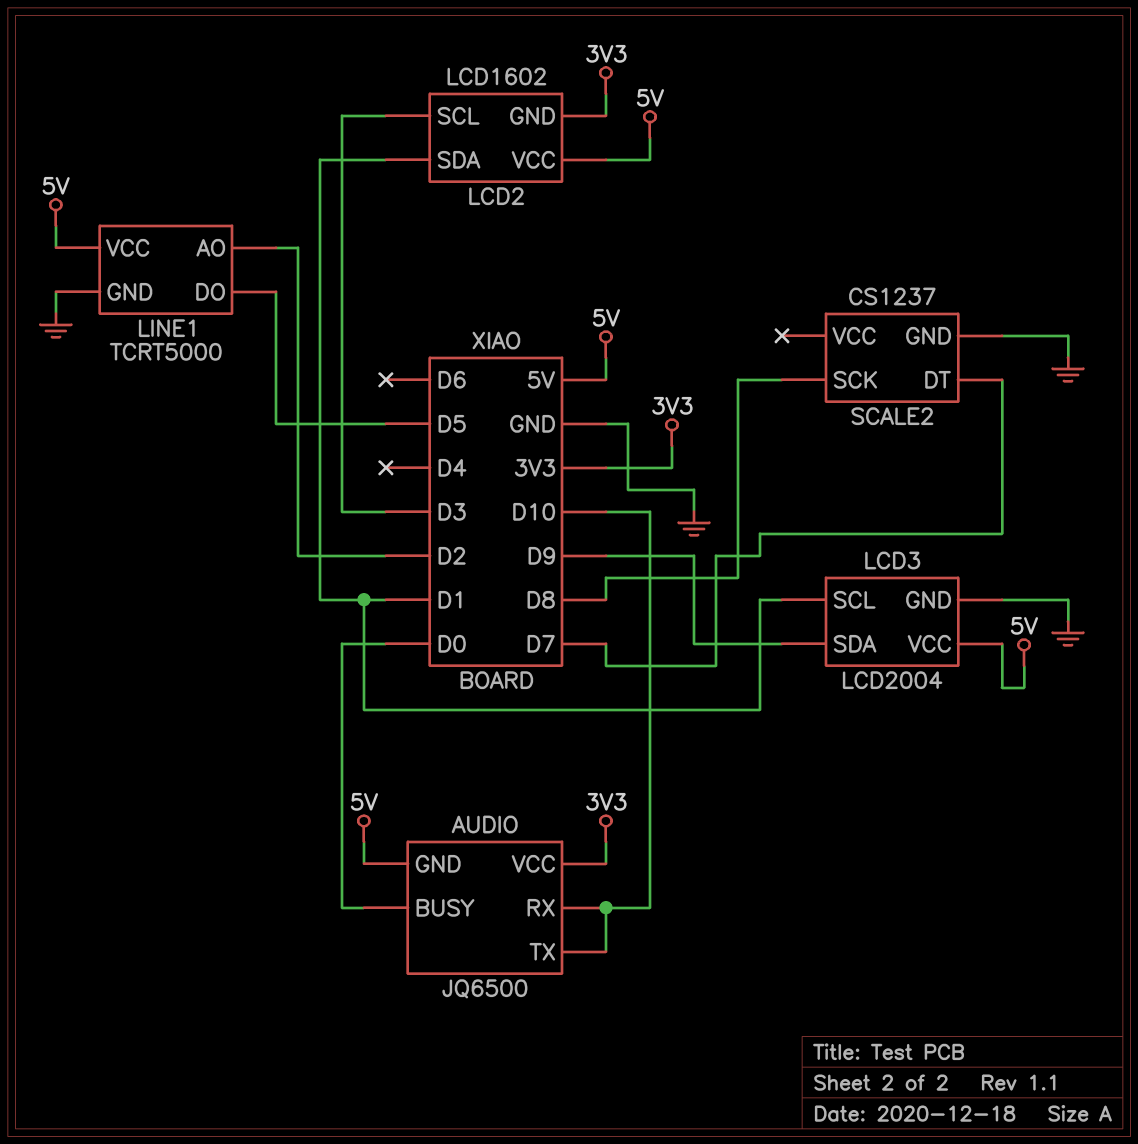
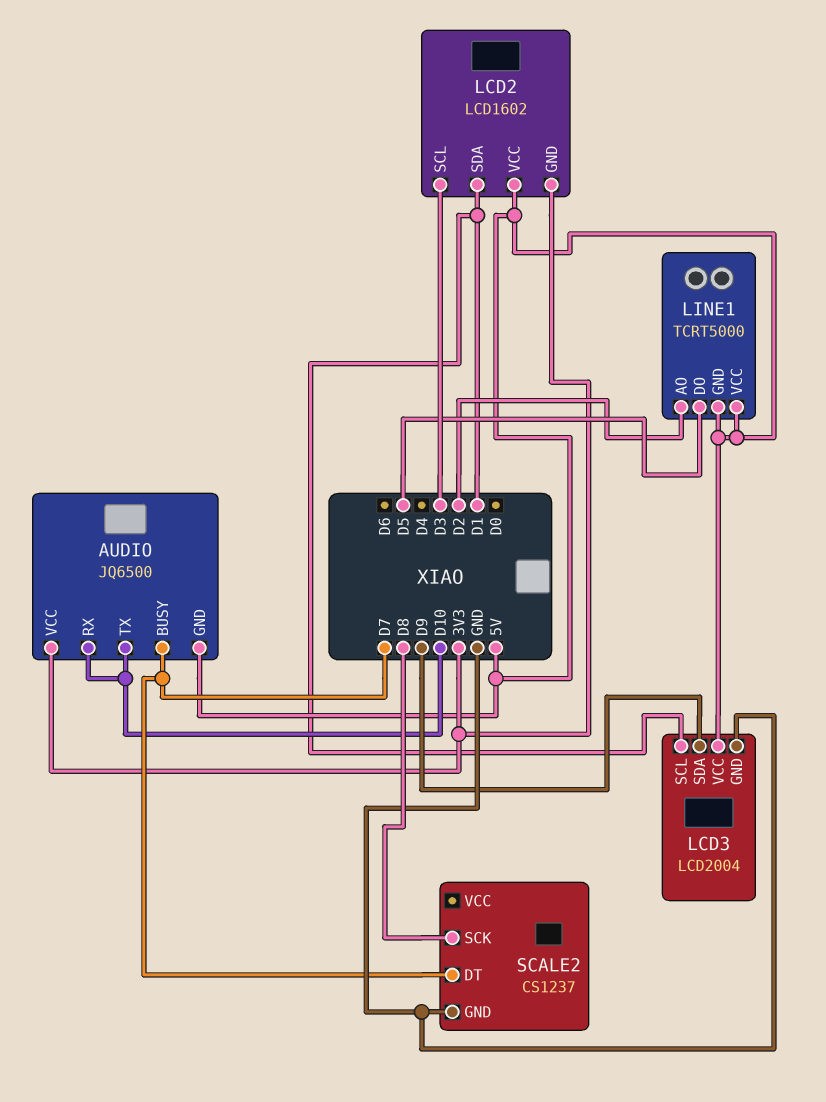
AUDIO pin BUSY: D0 -> D7
LINE1 pin GND: GND -> 5V

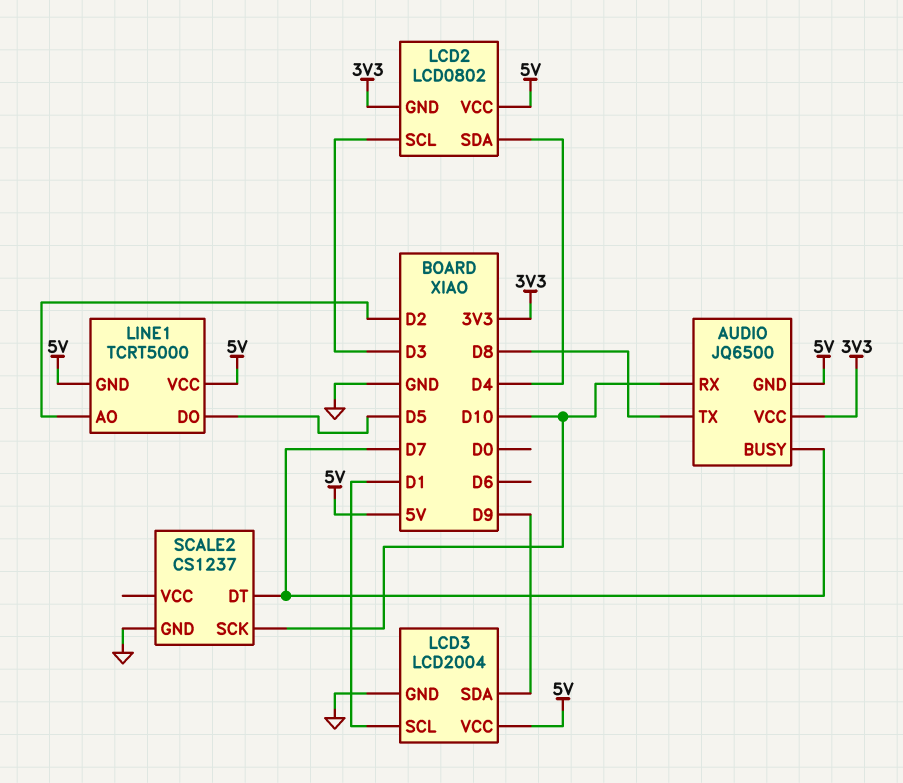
AUDIO pin TX: D10 -> D8
LCD2: LCD1602 -> LCD0802
LCD2 pin SDA: D1 -> D4
SCALE2 pin SCK: D8 -> D10

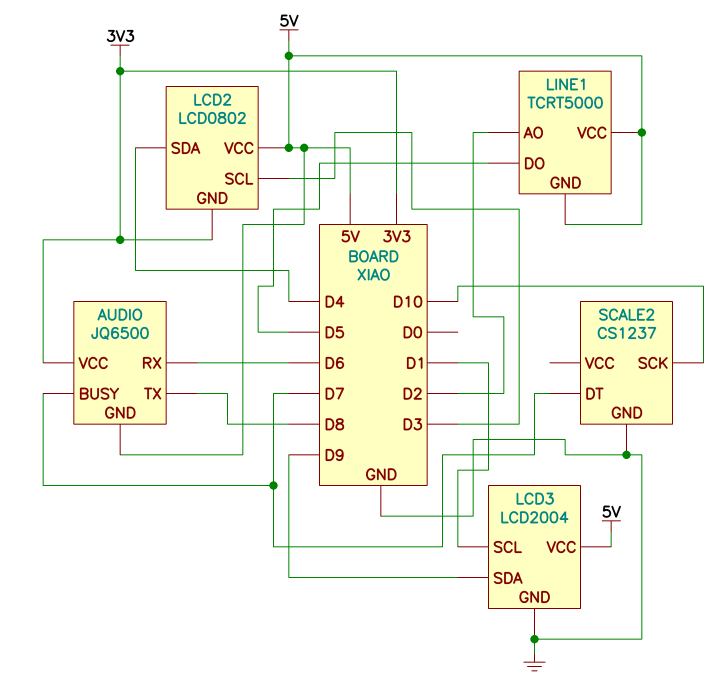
AUDIO pin RX: D10 -> D6

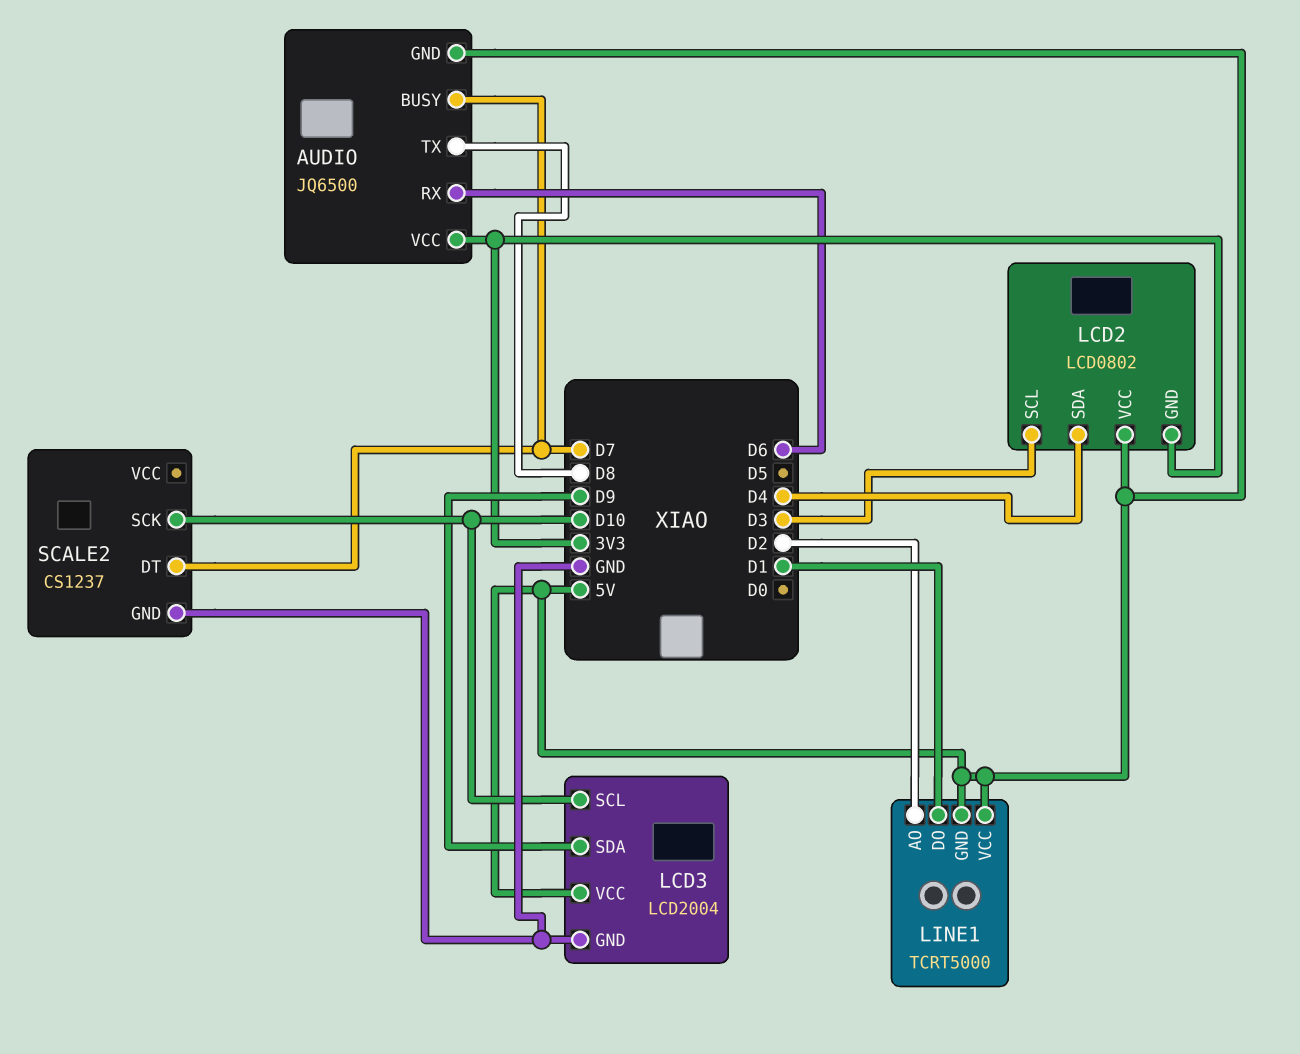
LCD3 pin SCL: D1 -> D10
LINE1 pin DO: D5 -> D1

